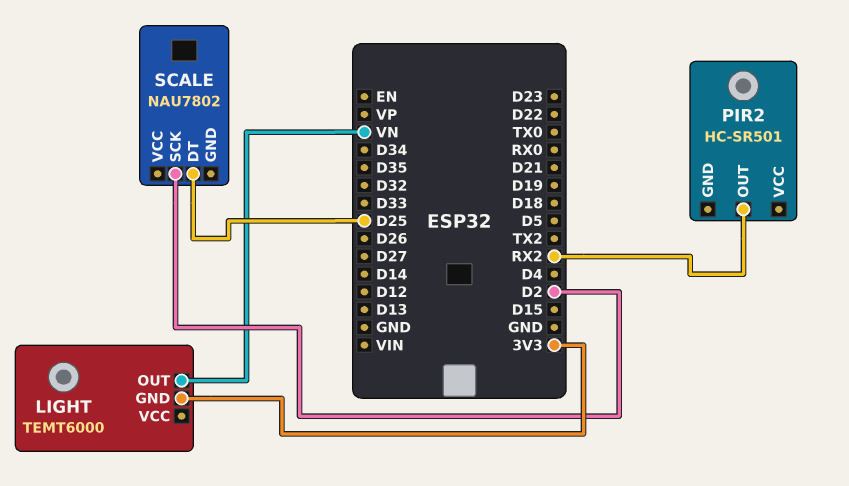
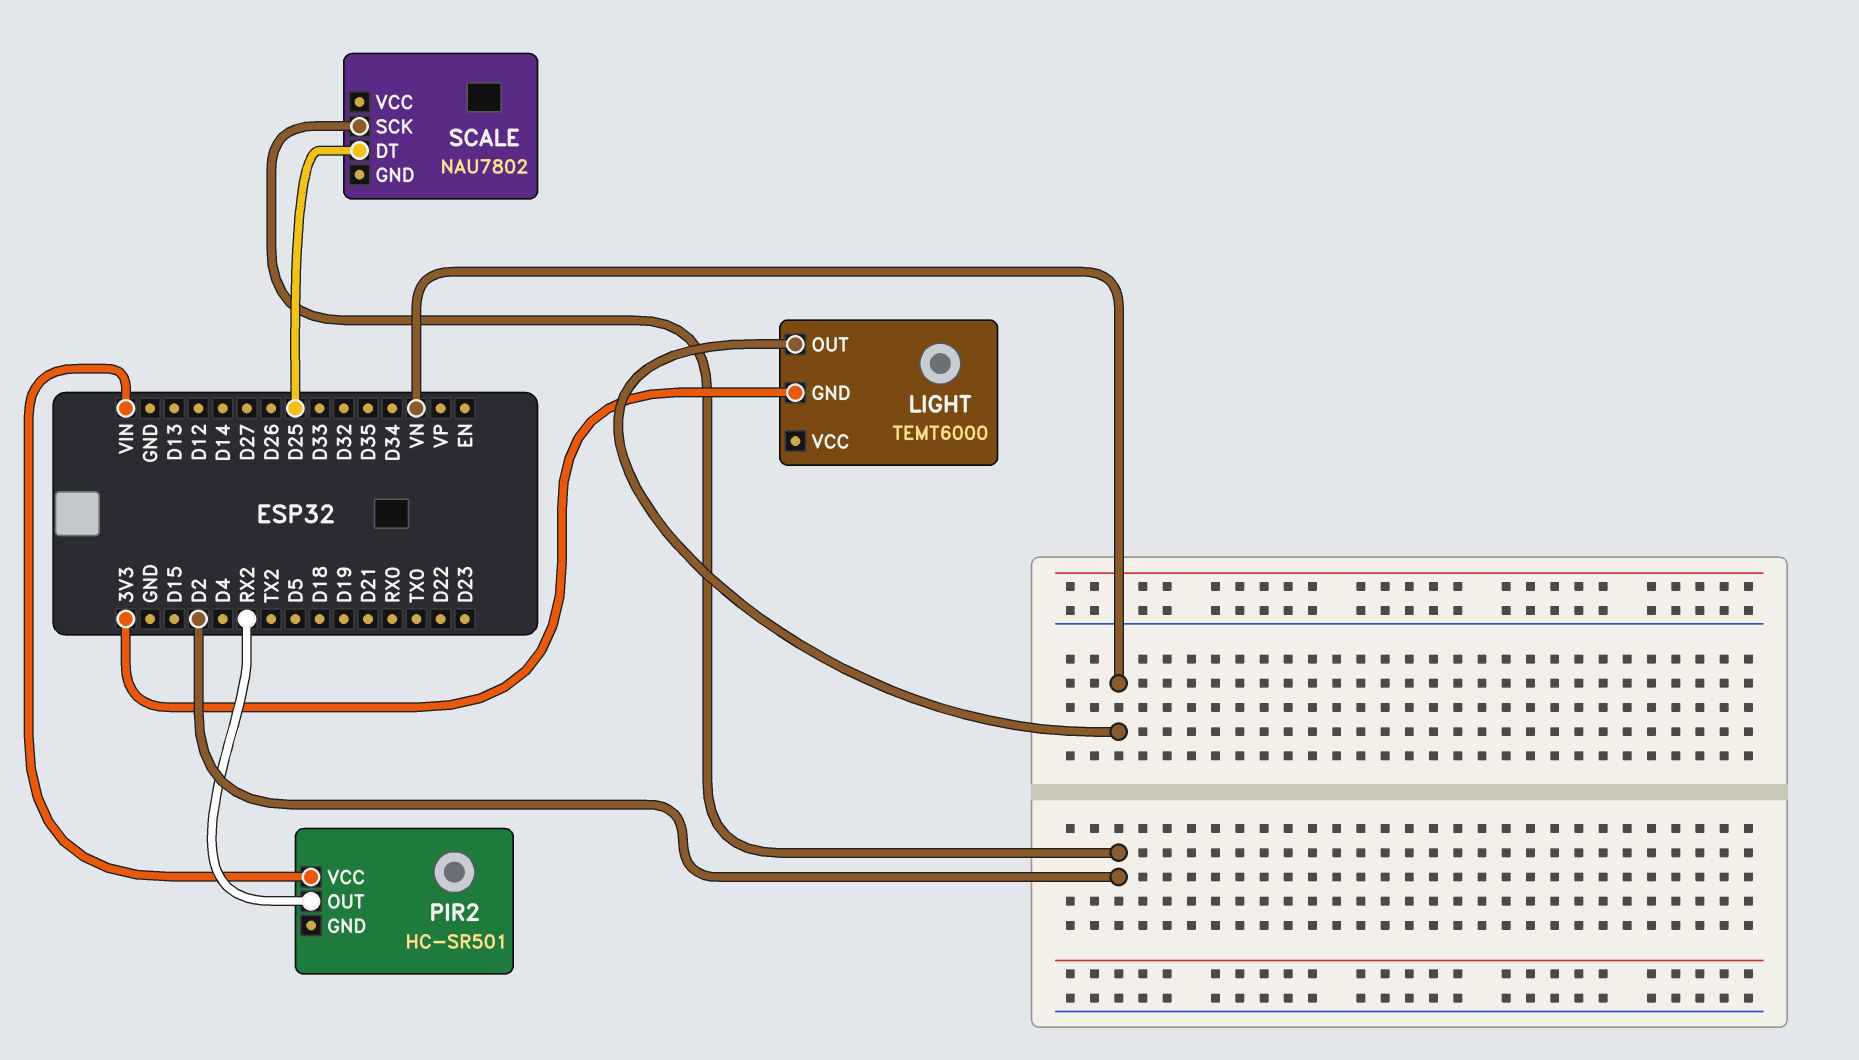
PIR2 pin VCC: none -> VIN

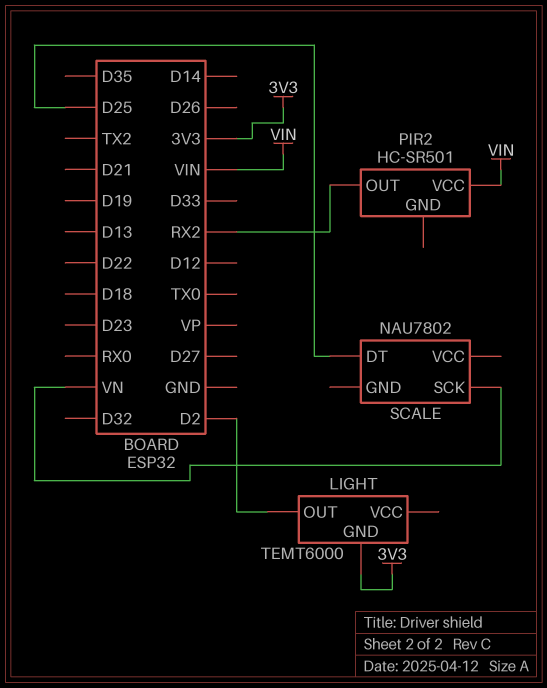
LIGHT pin OUT: VN -> D2
SCALE pin SCK: D2 -> VN

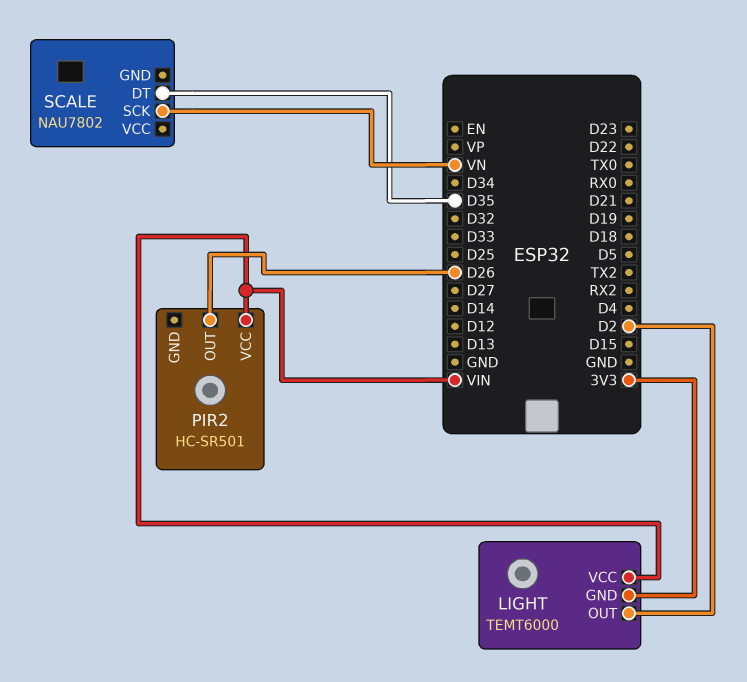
LIGHT pin VCC: none -> VIN
PIR2 pin OUT: RX2 -> D26
SCALE pin DT: D25 -> D35

